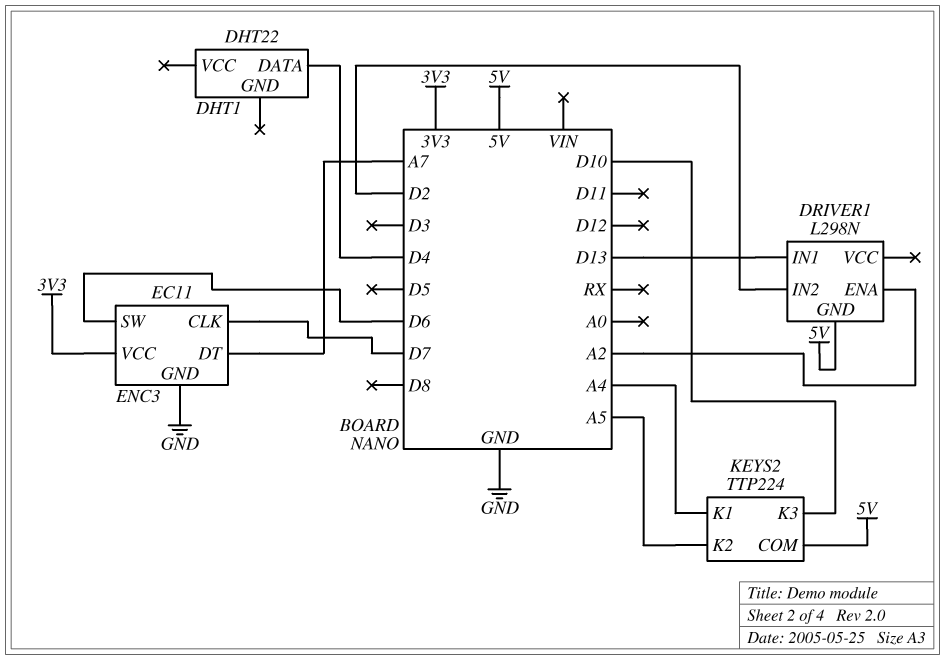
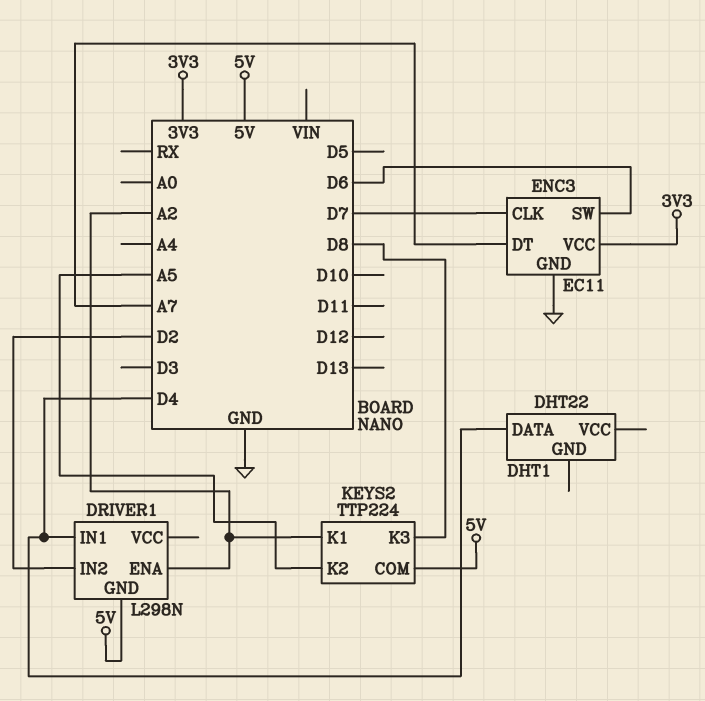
DRIVER1 pin IN1: D13 -> D4
KEYS2 pin K1: A4 -> A2
KEYS2 pin K3: D10 -> D8

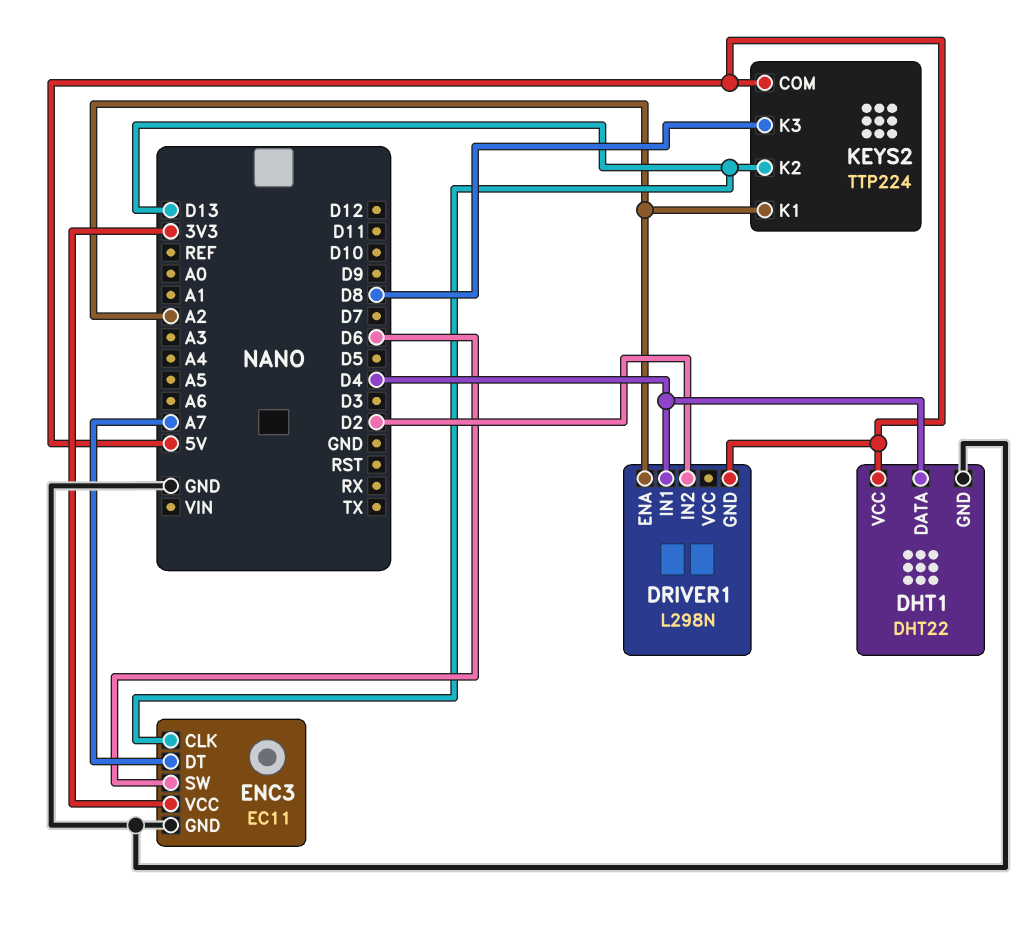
DHT1 pin GND: none -> GND
DHT1 pin VCC: none -> 5V
ENC3 pin CLK: D7 -> D13
KEYS2 pin K2: A5 -> D13

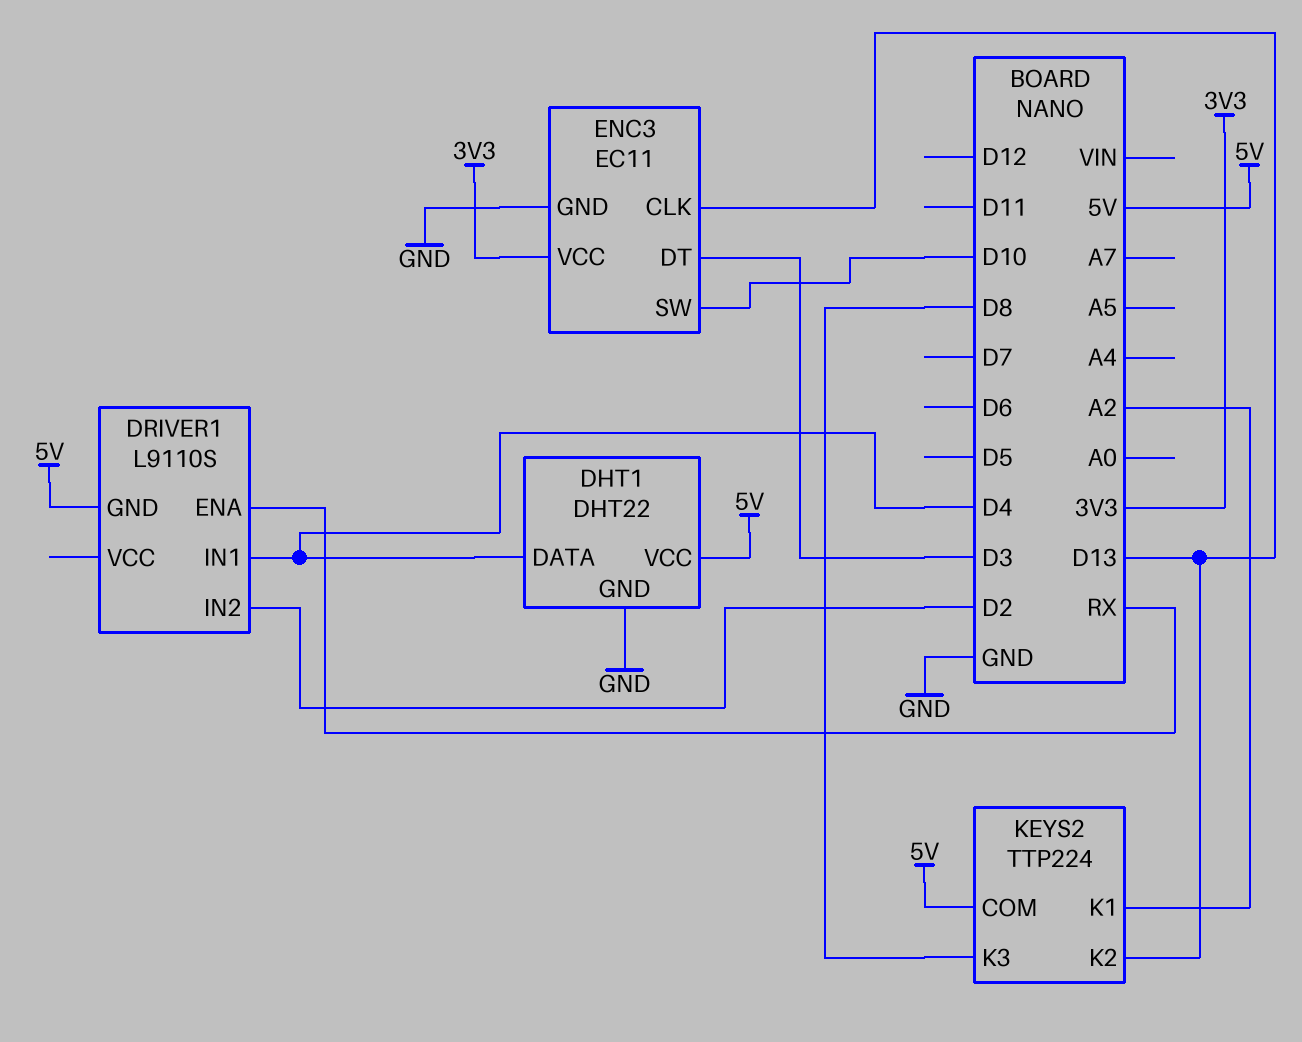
DRIVER1: L298N -> L9110S
DRIVER1 pin ENA: A2 -> RX
ENC3 pin DT: A7 -> D3
ENC3 pin SW: D6 -> D10

